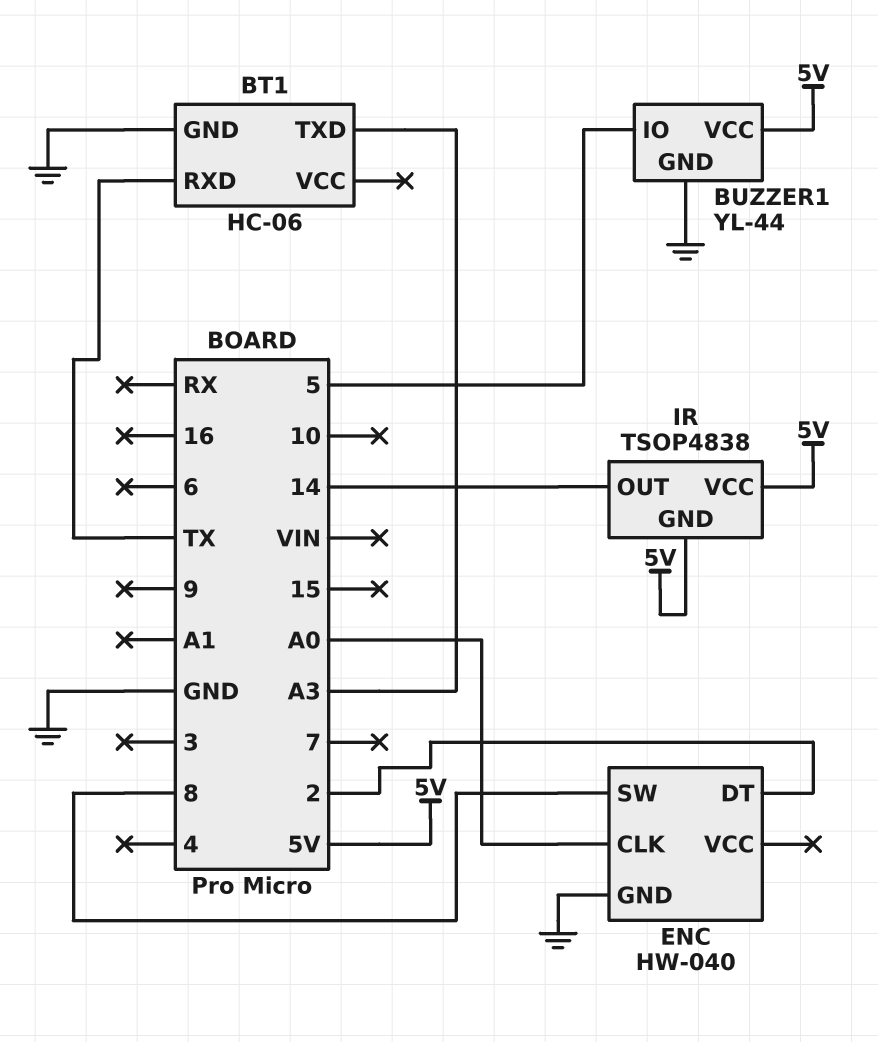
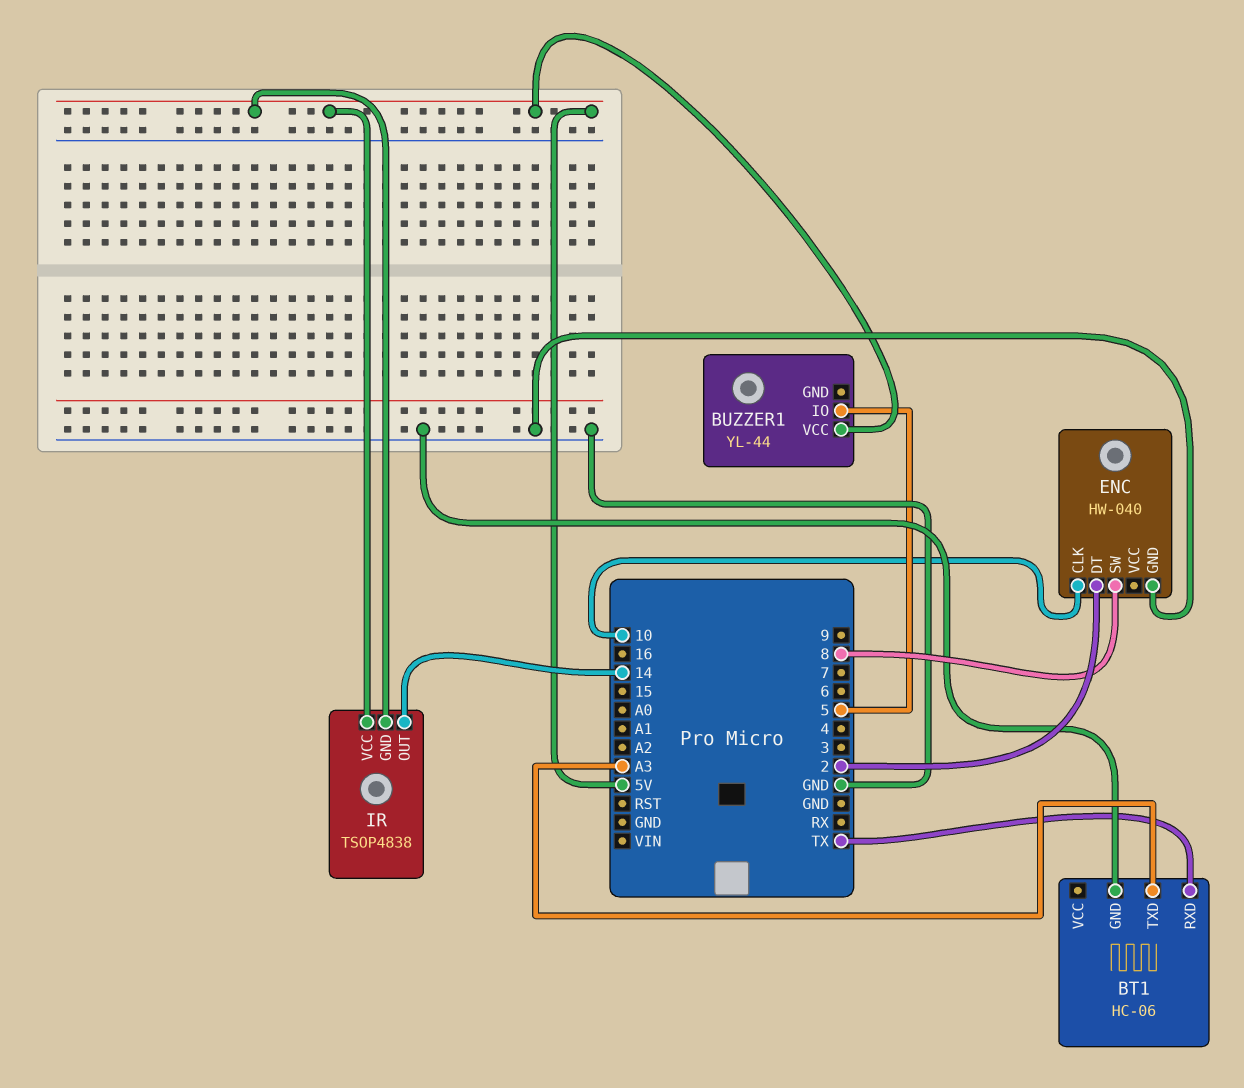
BUZZER1 pin GND: GND -> none
ENC pin CLK: A0 -> 10

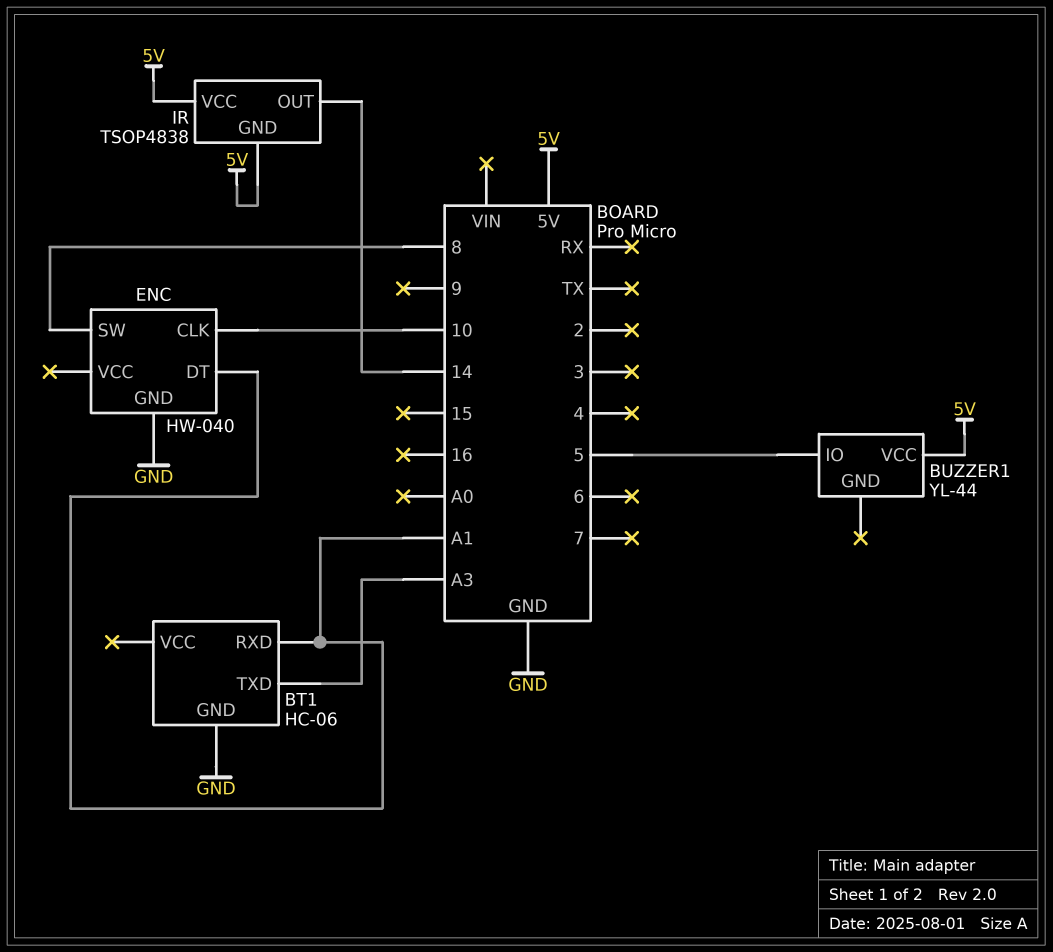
BT1 pin RXD: TX -> A1
ENC pin DT: 2 -> A1

